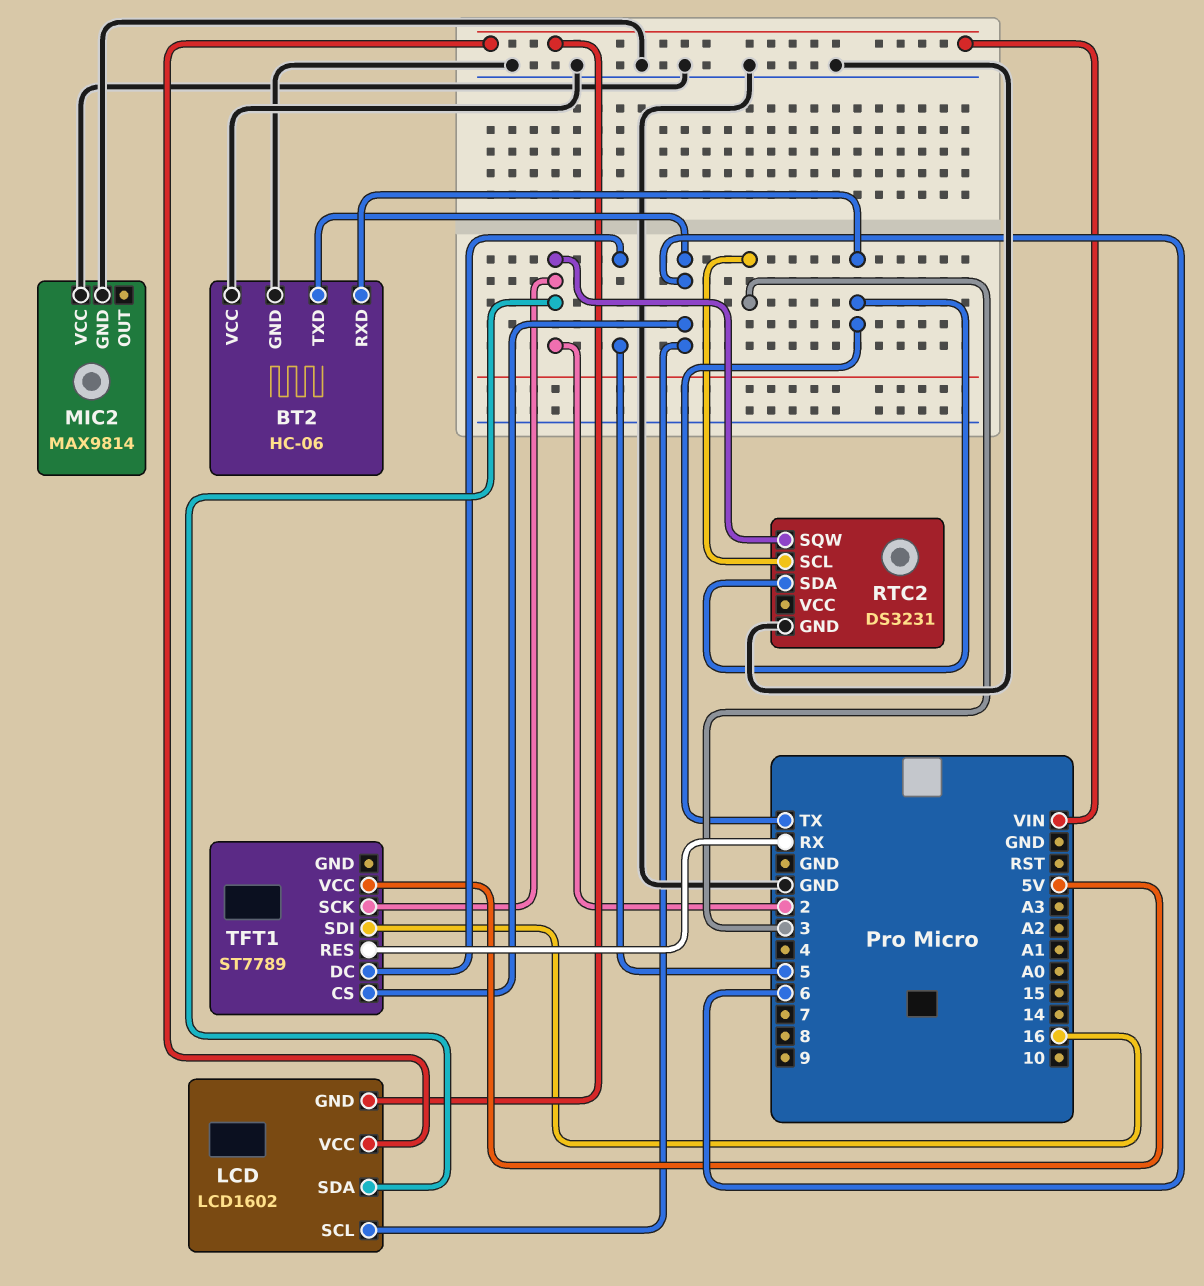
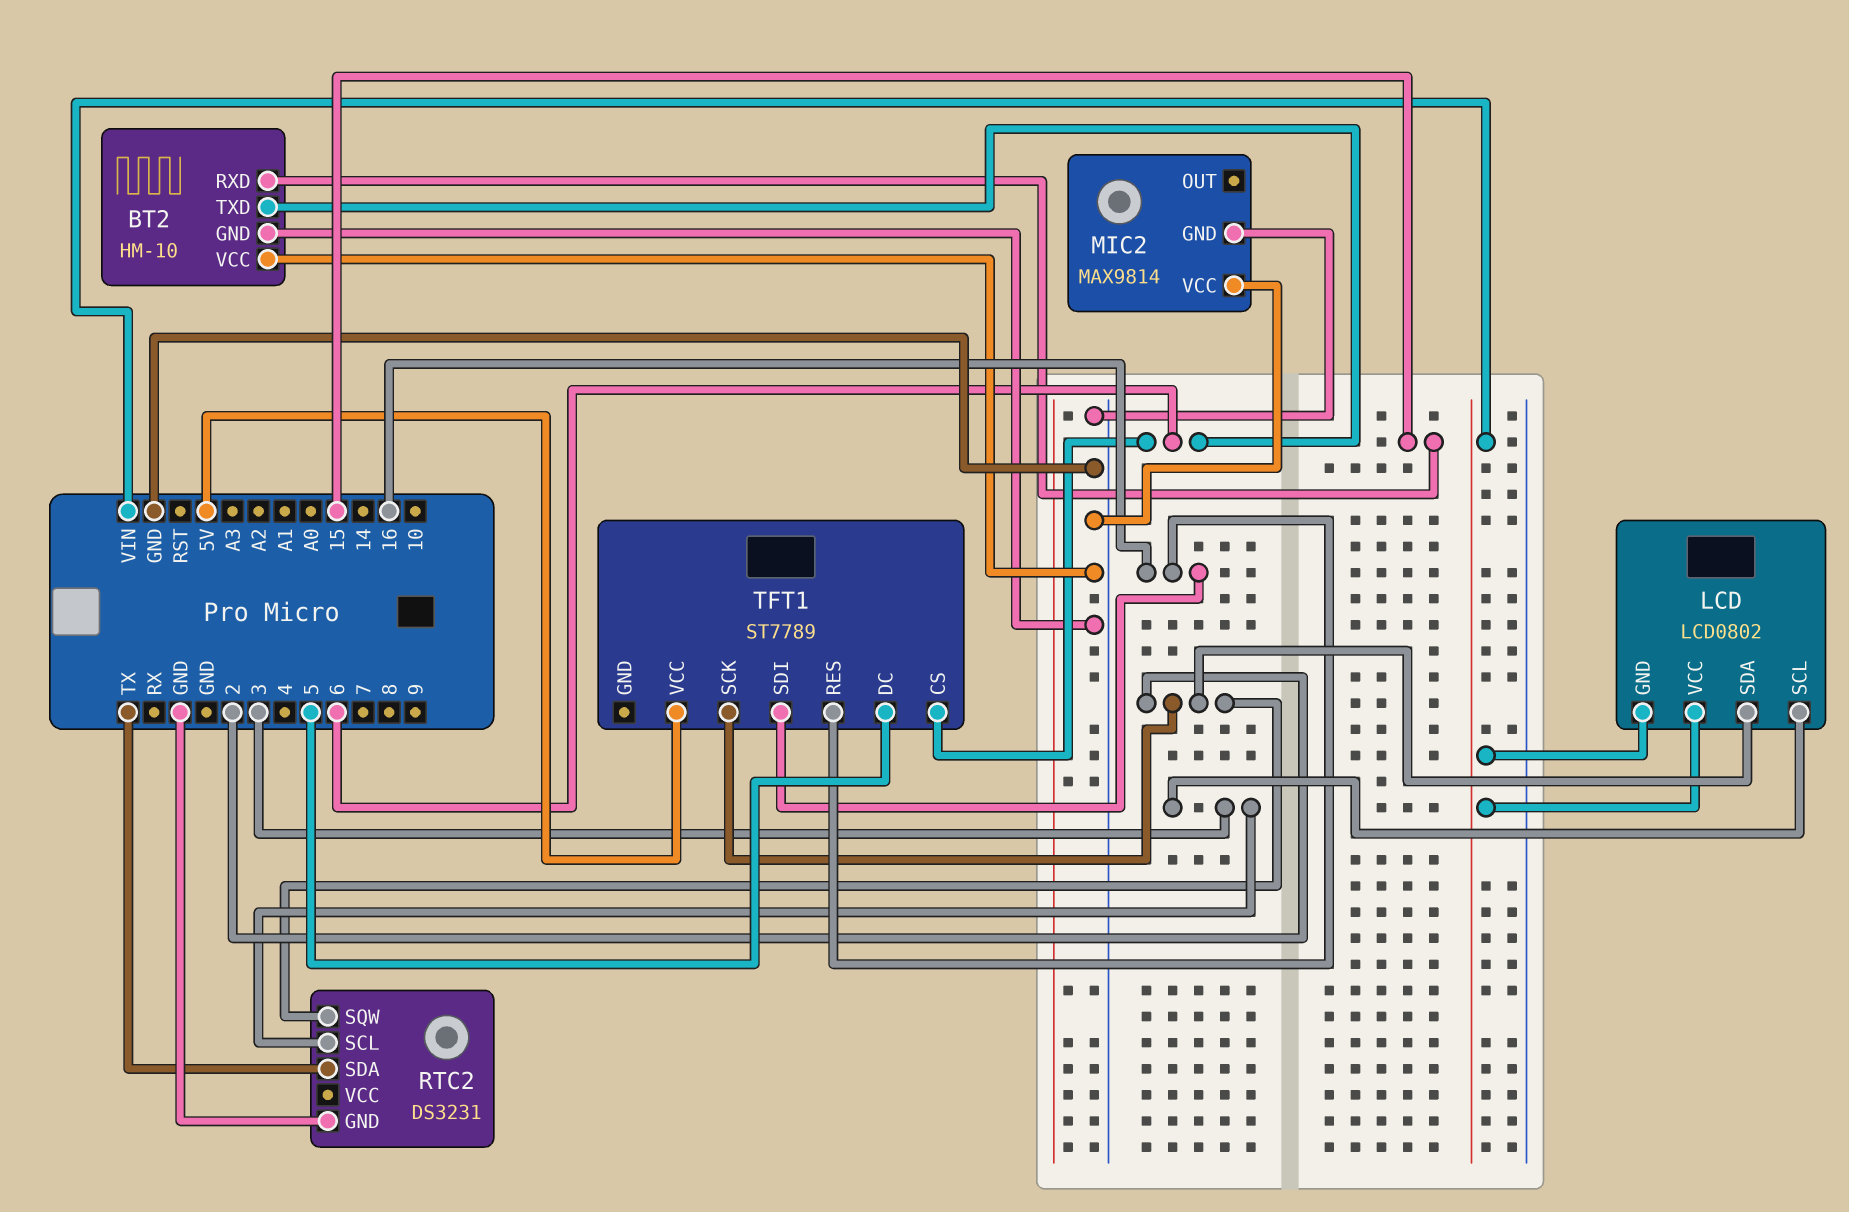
BT2: HC-06 -> HM-10
BT2 pin RXD: TX -> 15
LCD: LCD1602 -> LCD0802
LCD pin SCL: 6 -> 3
TFT1 pin RES: RX -> 16

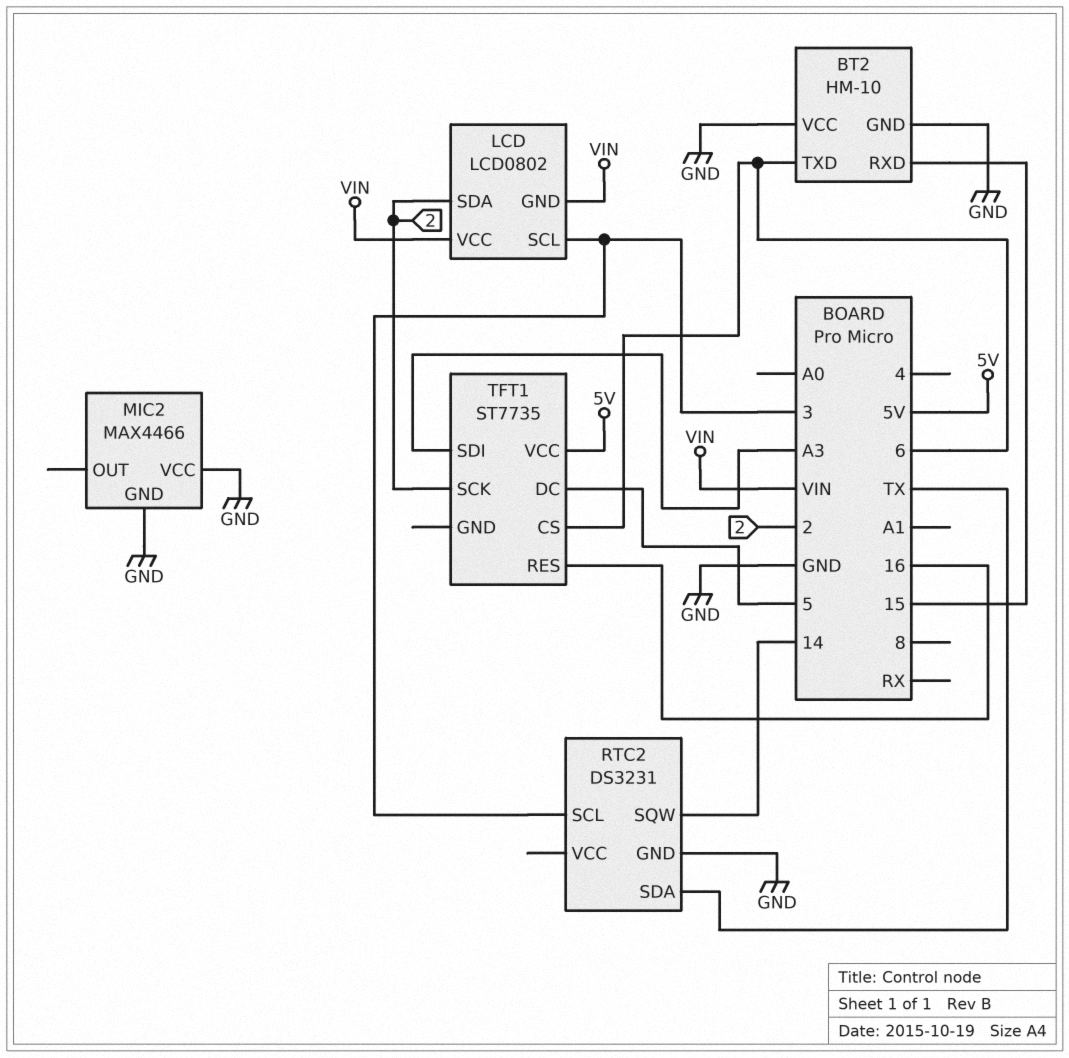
MIC2: MAX9814 -> MAX4466
RTC2 pin SQW: 2 -> 14
TFT1: ST7789 -> ST7735
TFT1 pin SDI: 16 -> A3

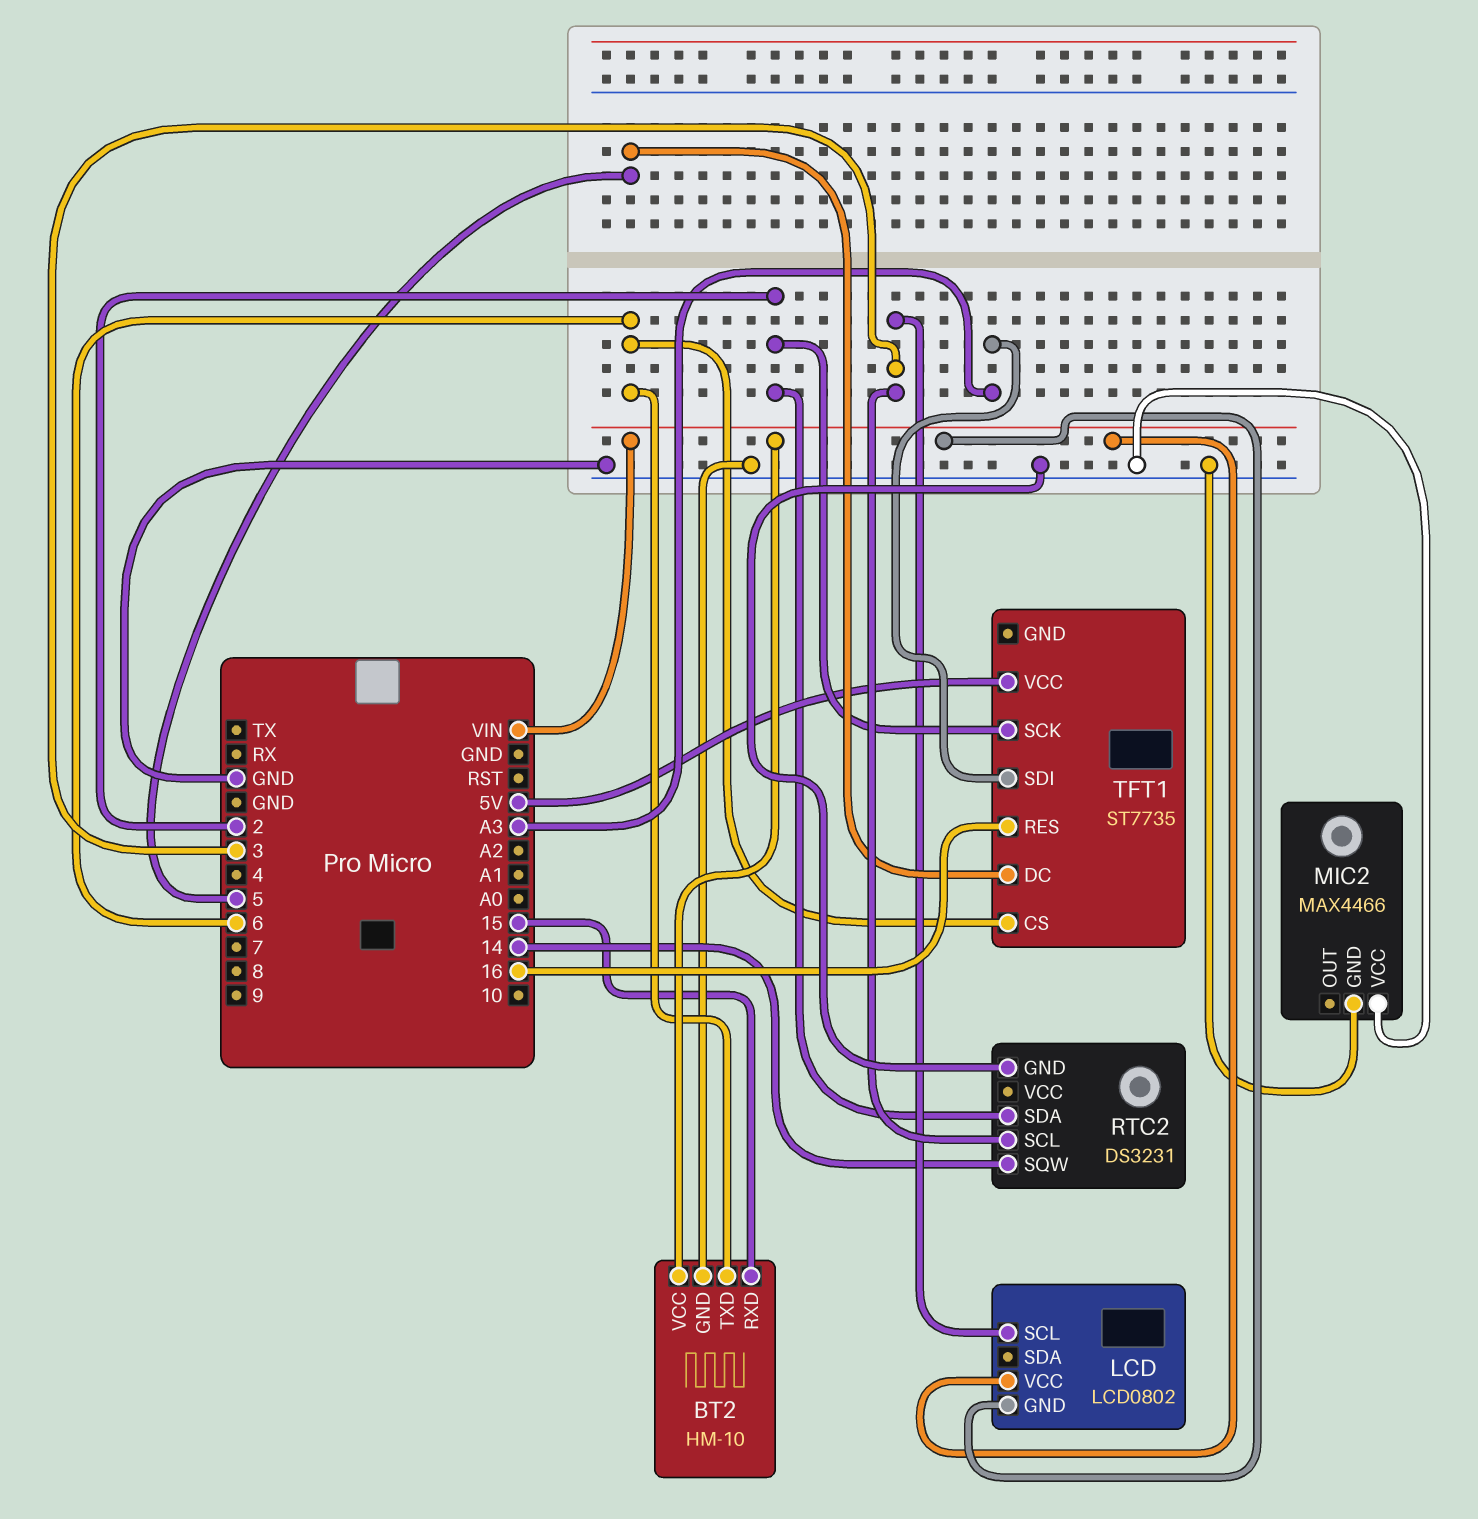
BT2 pin VCC: GND -> VIN
LCD pin SDA: 2 -> none
RTC2 pin SDA: TX -> 2

